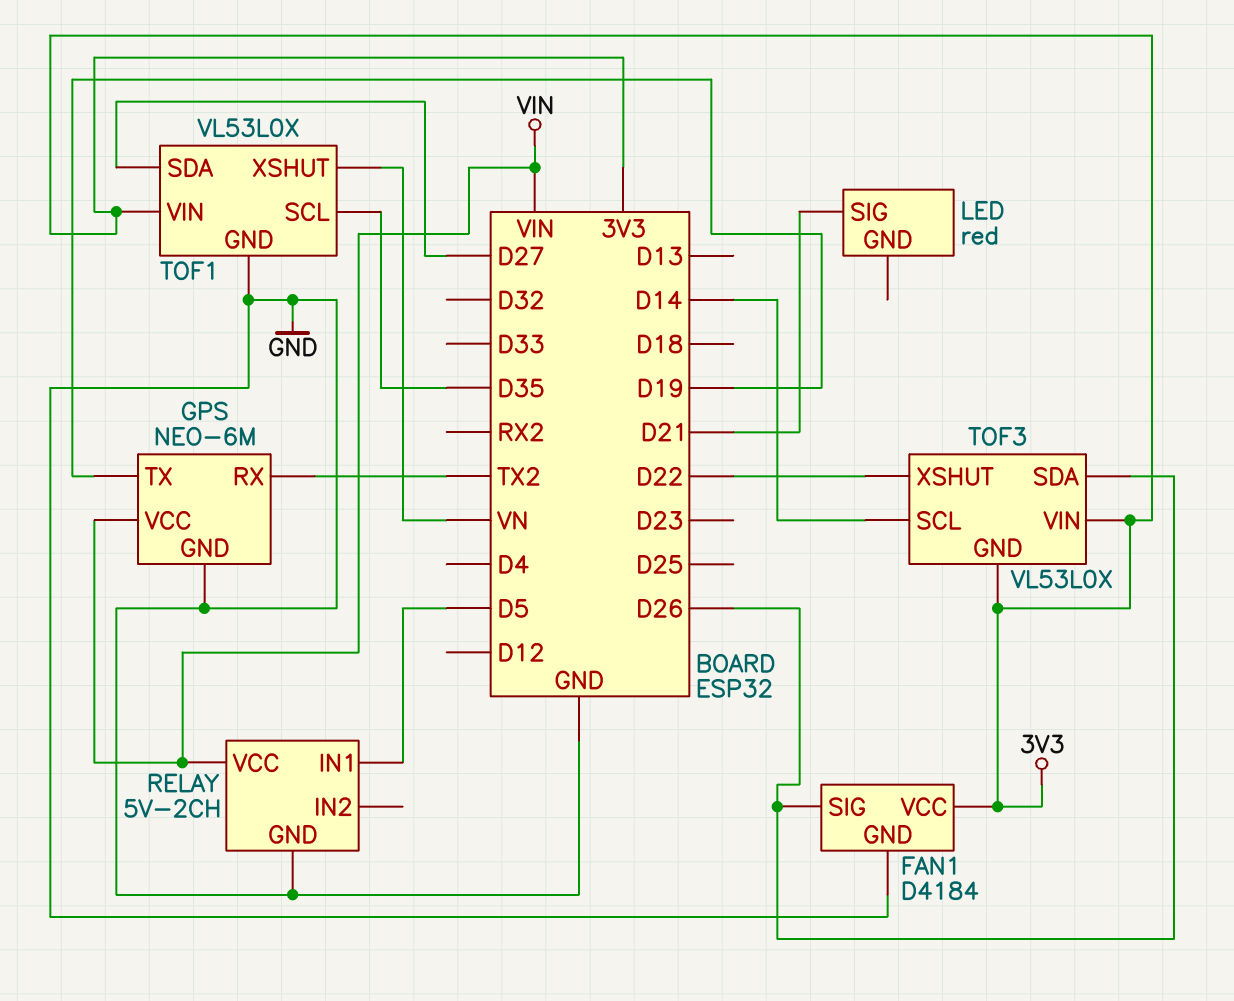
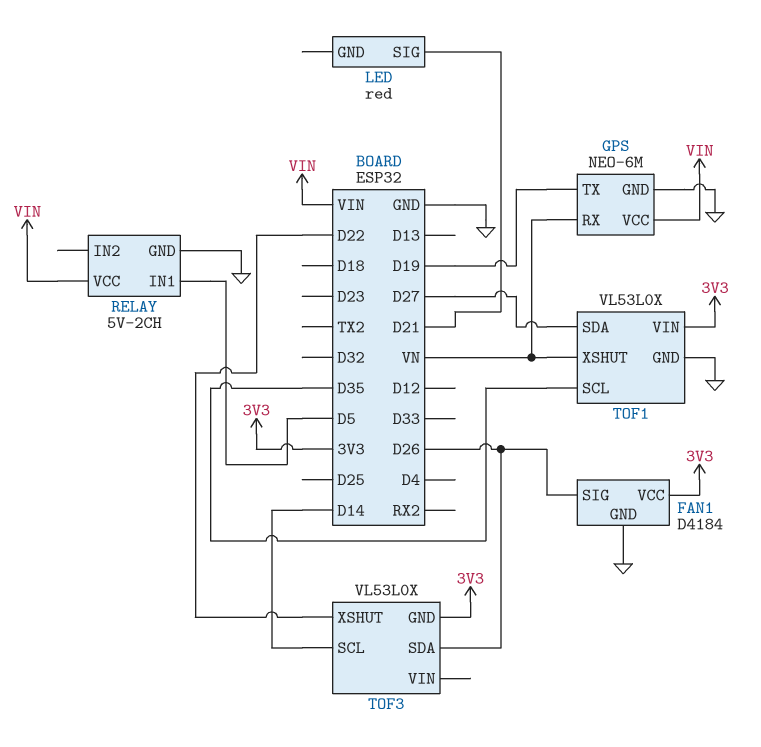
GPS pin RX: TX2 -> VN
TOF3 pin VIN: 3V3 -> none

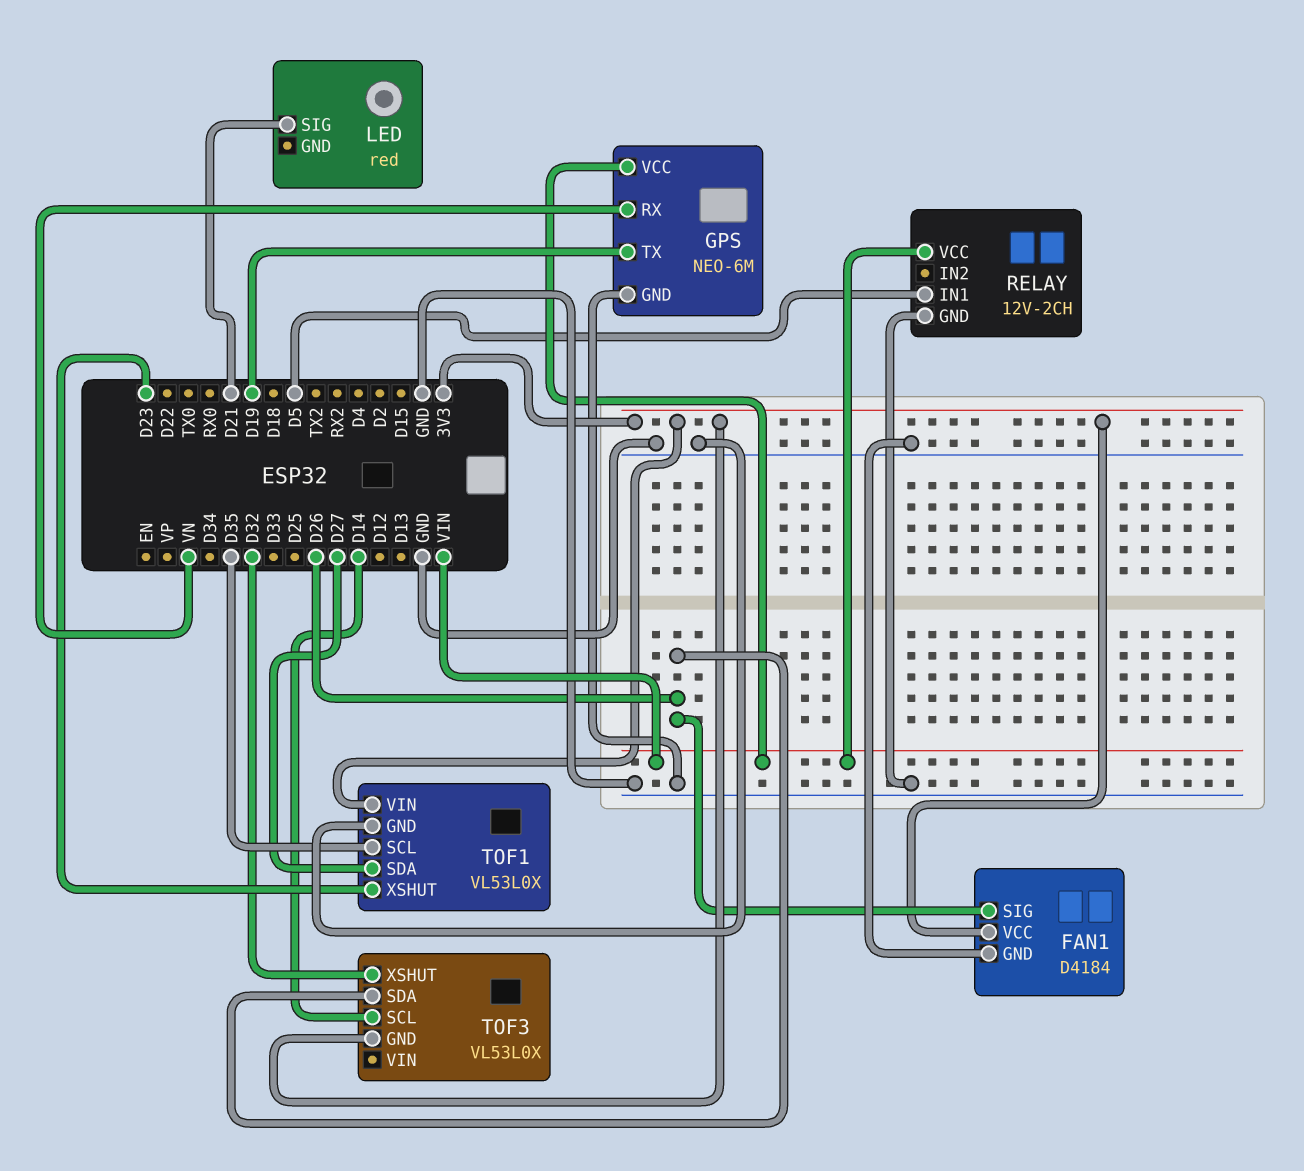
RELAY: 5V-2CH -> 12V-2CH
TOF1 pin XSHUT: VN -> D23
TOF3 pin XSHUT: D22 -> D32

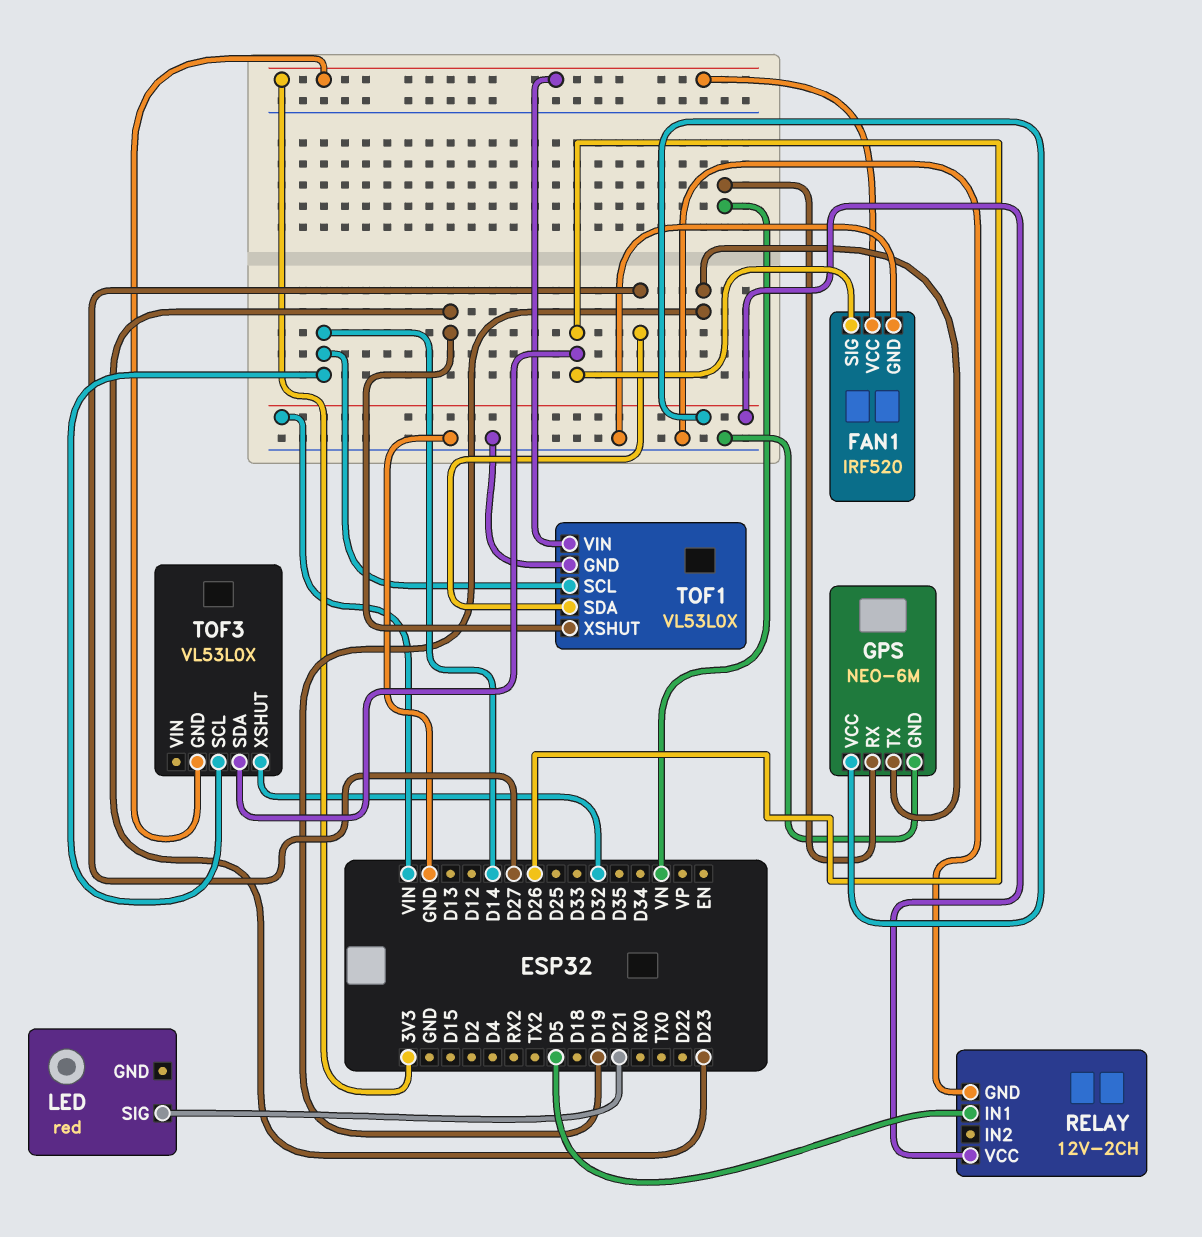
FAN1: D4184 -> IRF520
TOF1 pin SCL: D35 -> D14

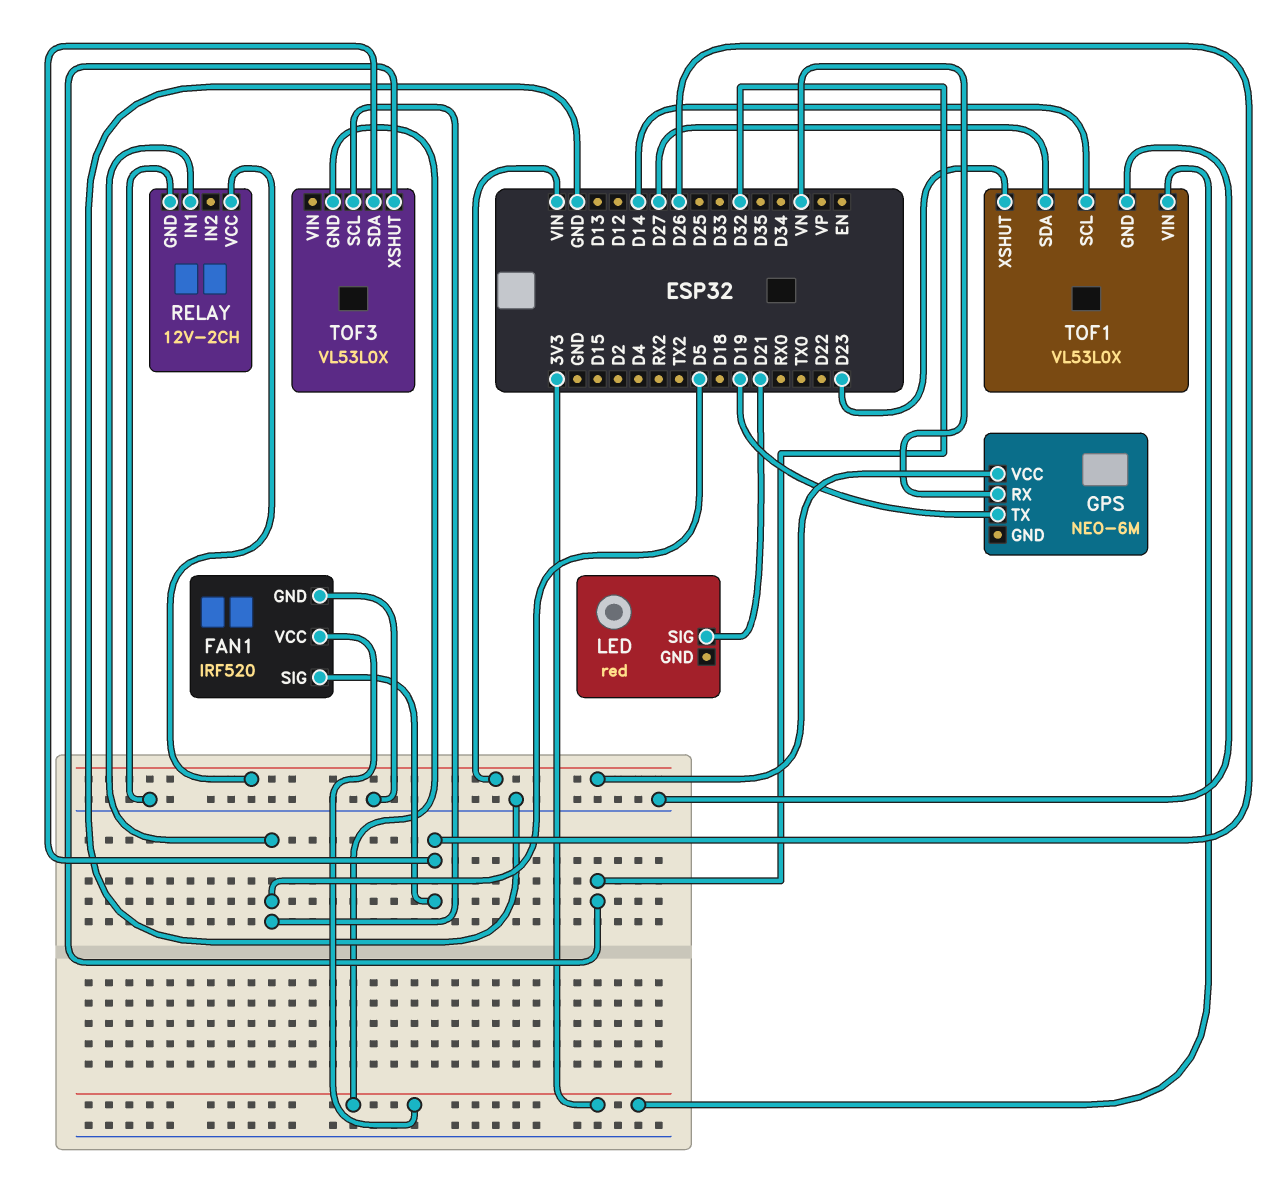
GPS pin GND: GND -> none
TOF3 pin SCL: D14 -> D5

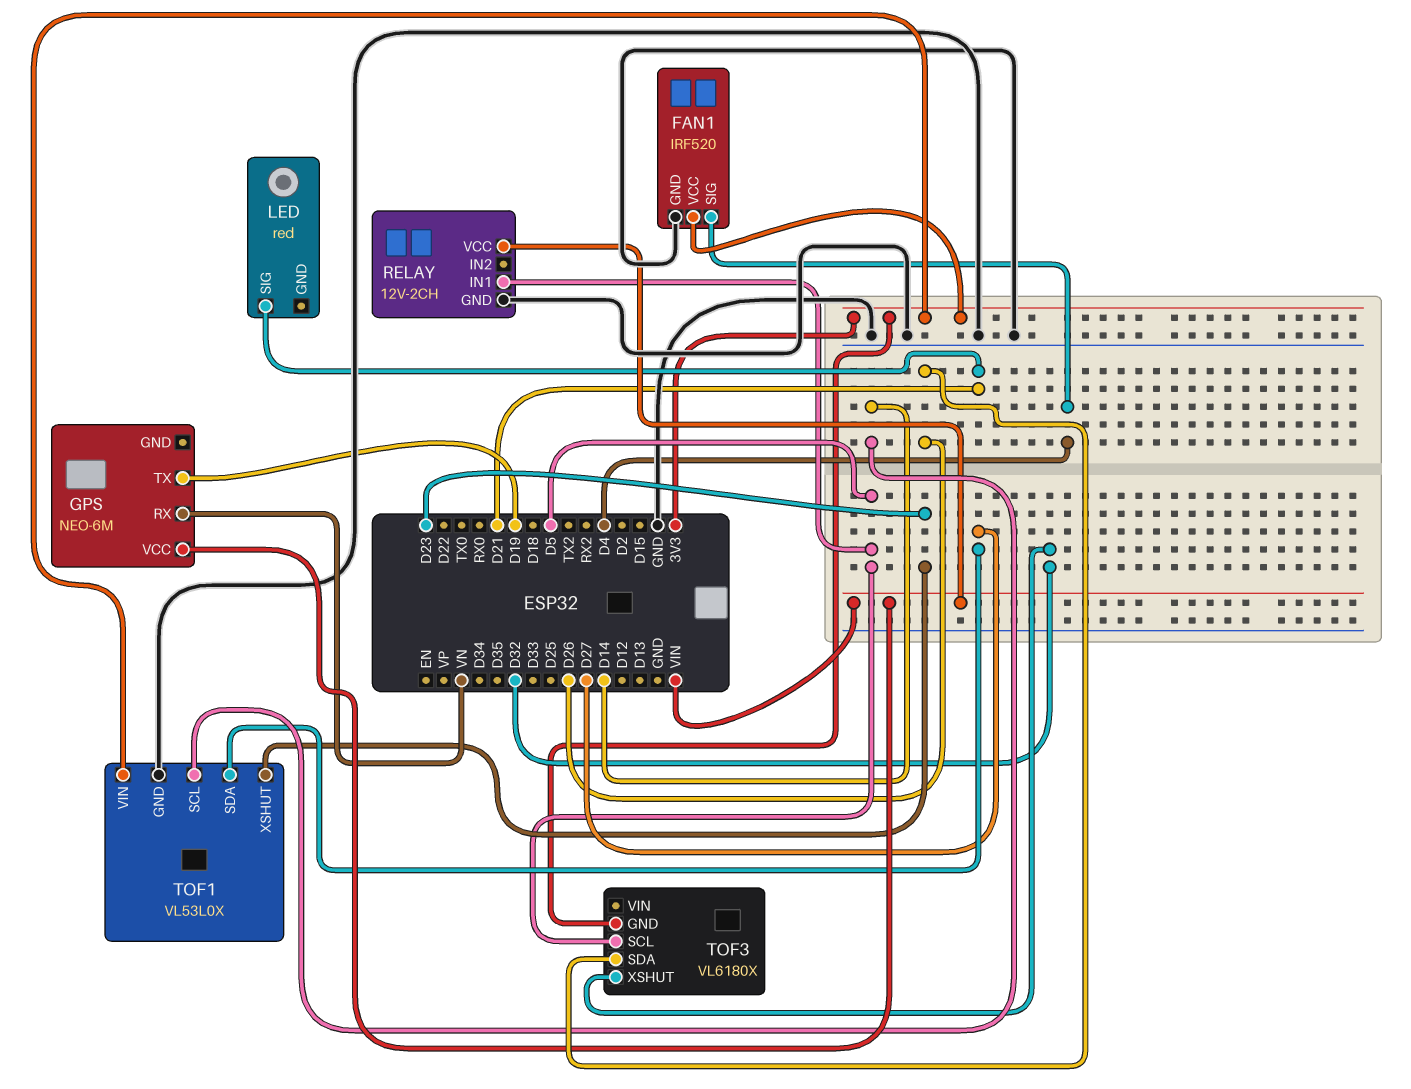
FAN1 pin SIG: D26 -> D4
TOF3: VL53L0X -> VL6180X

